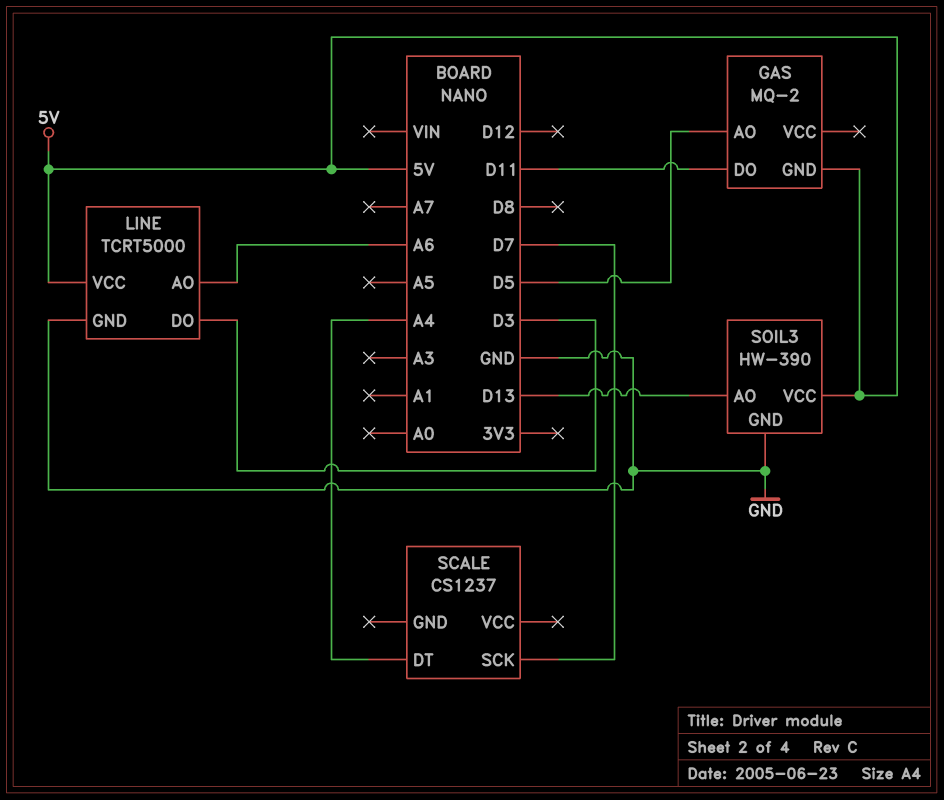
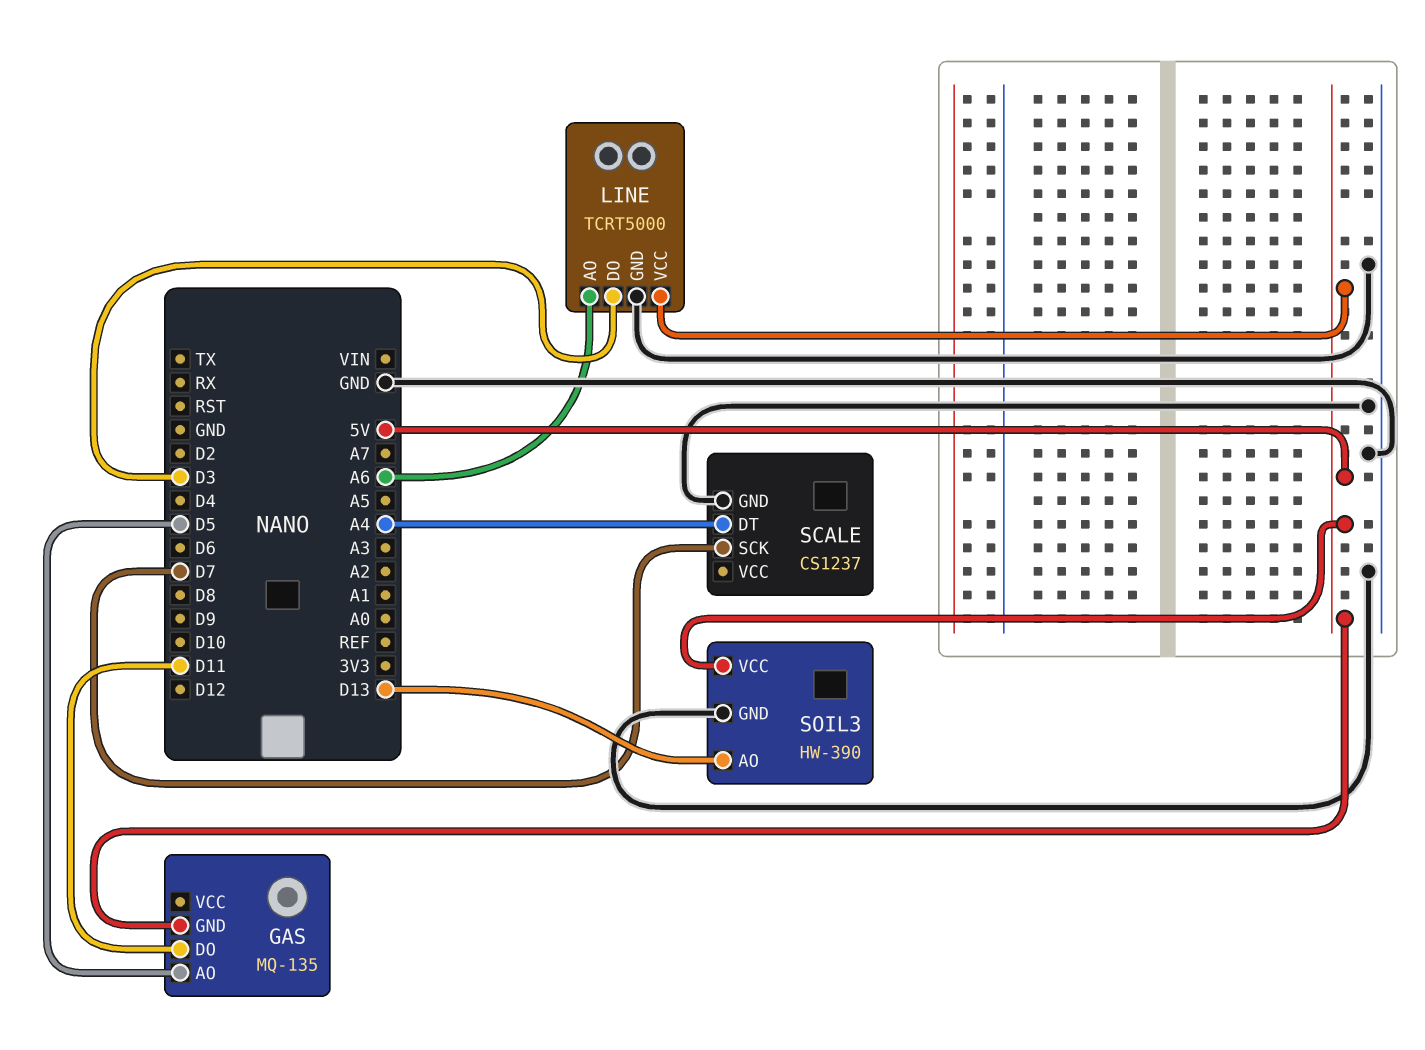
GAS: MQ-2 -> MQ-135
SCALE pin GND: none -> GND

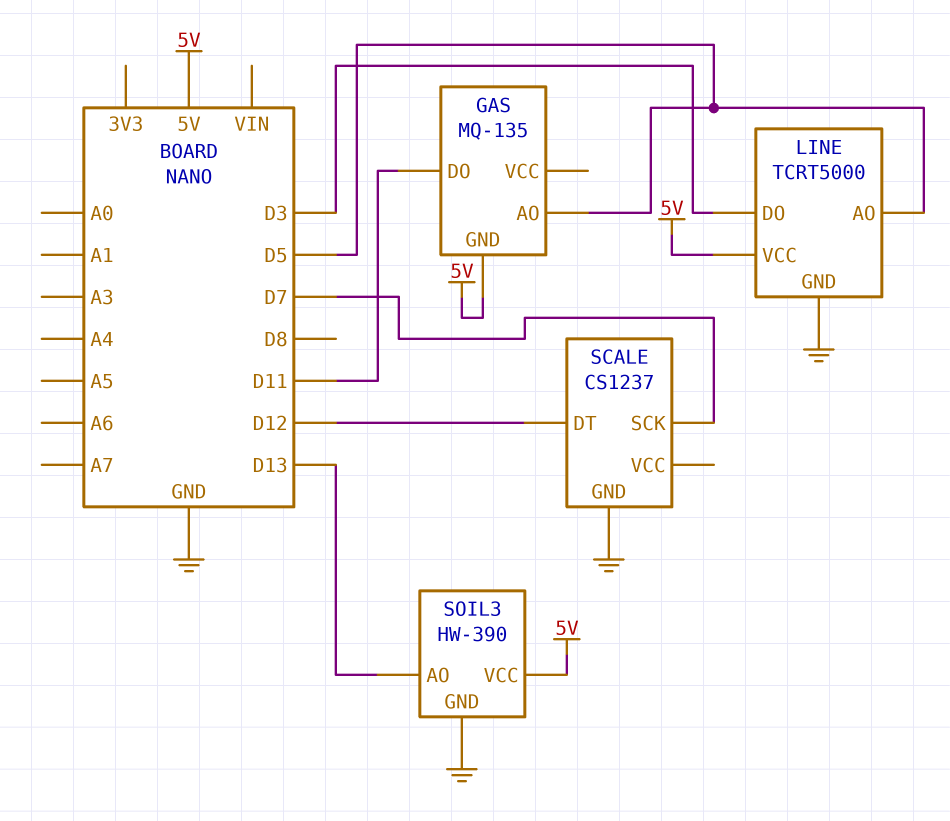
LINE pin AO: A6 -> D5
SCALE pin DT: A4 -> D12

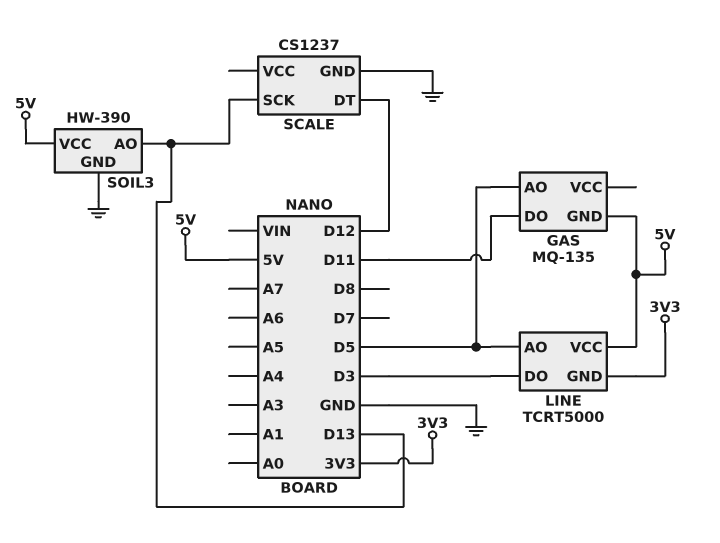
LINE pin GND: GND -> 3V3
SCALE pin SCK: D7 -> D13

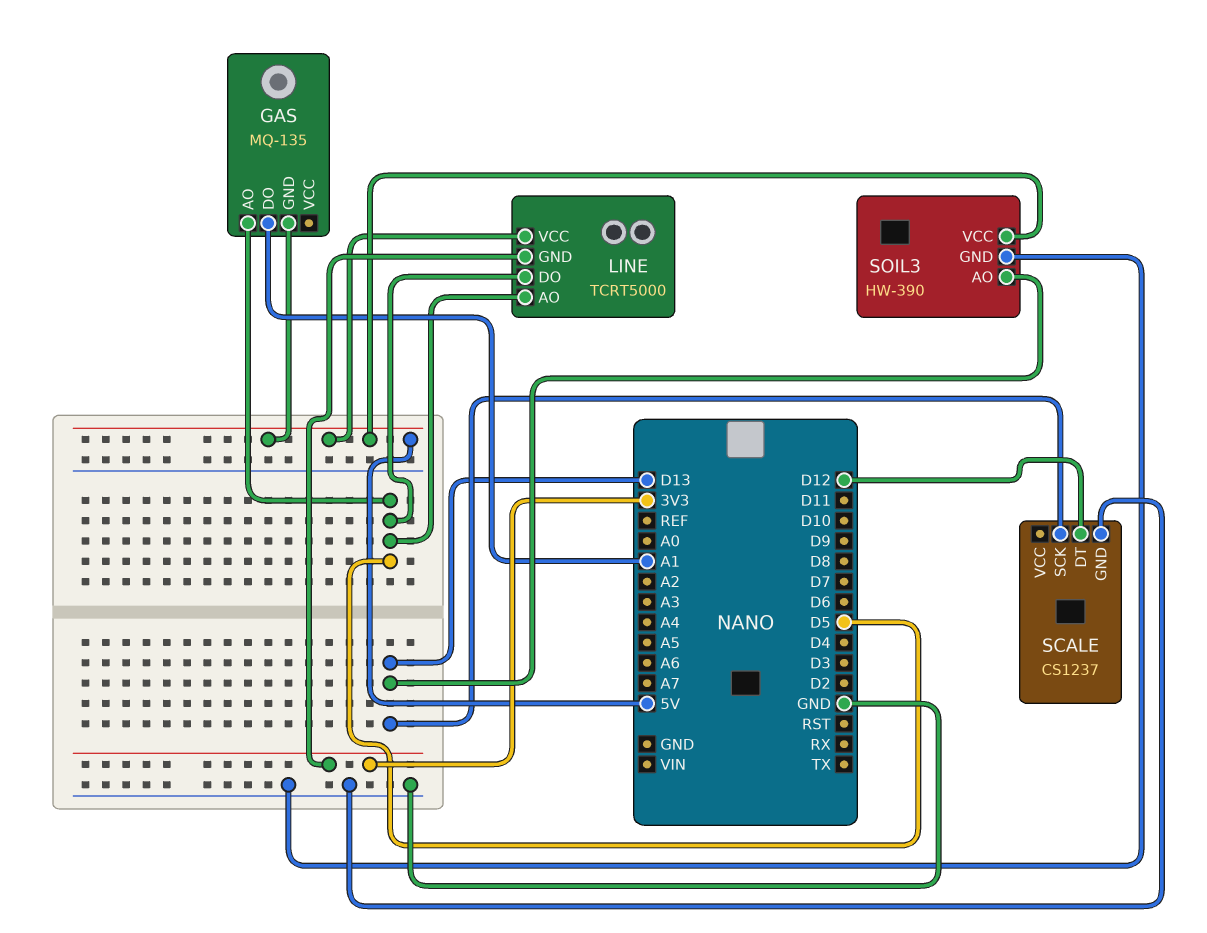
GAS pin DO: D11 -> A1
LINE pin DO: D3 -> D5

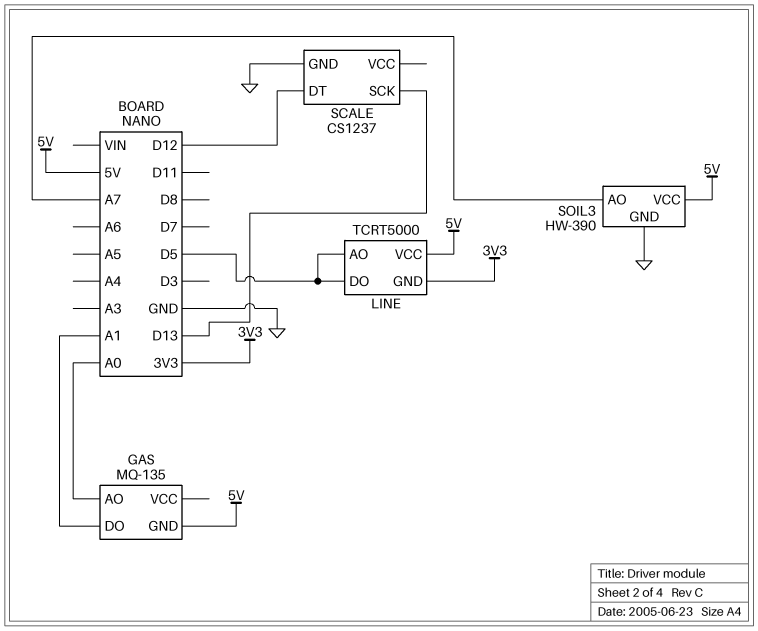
GAS pin AO: D5 -> A0
SOIL3 pin AO: D13 -> A7

